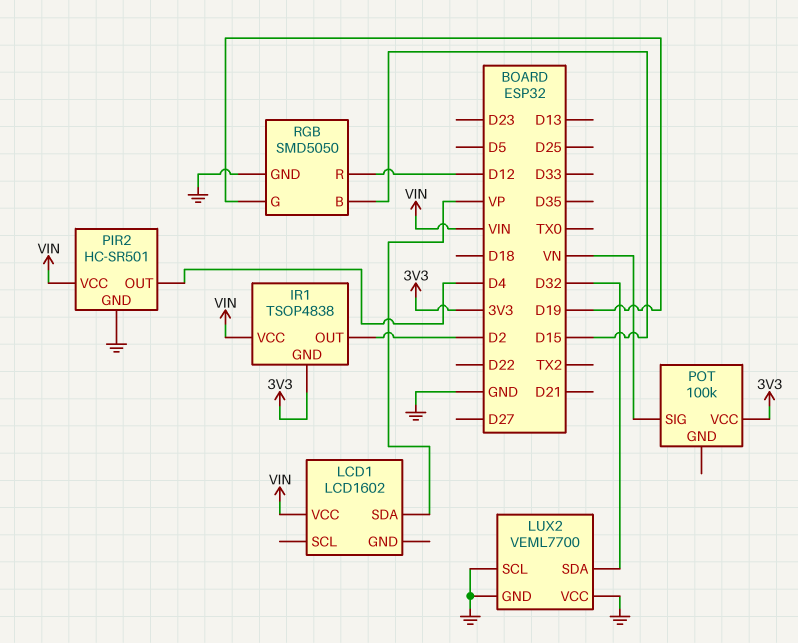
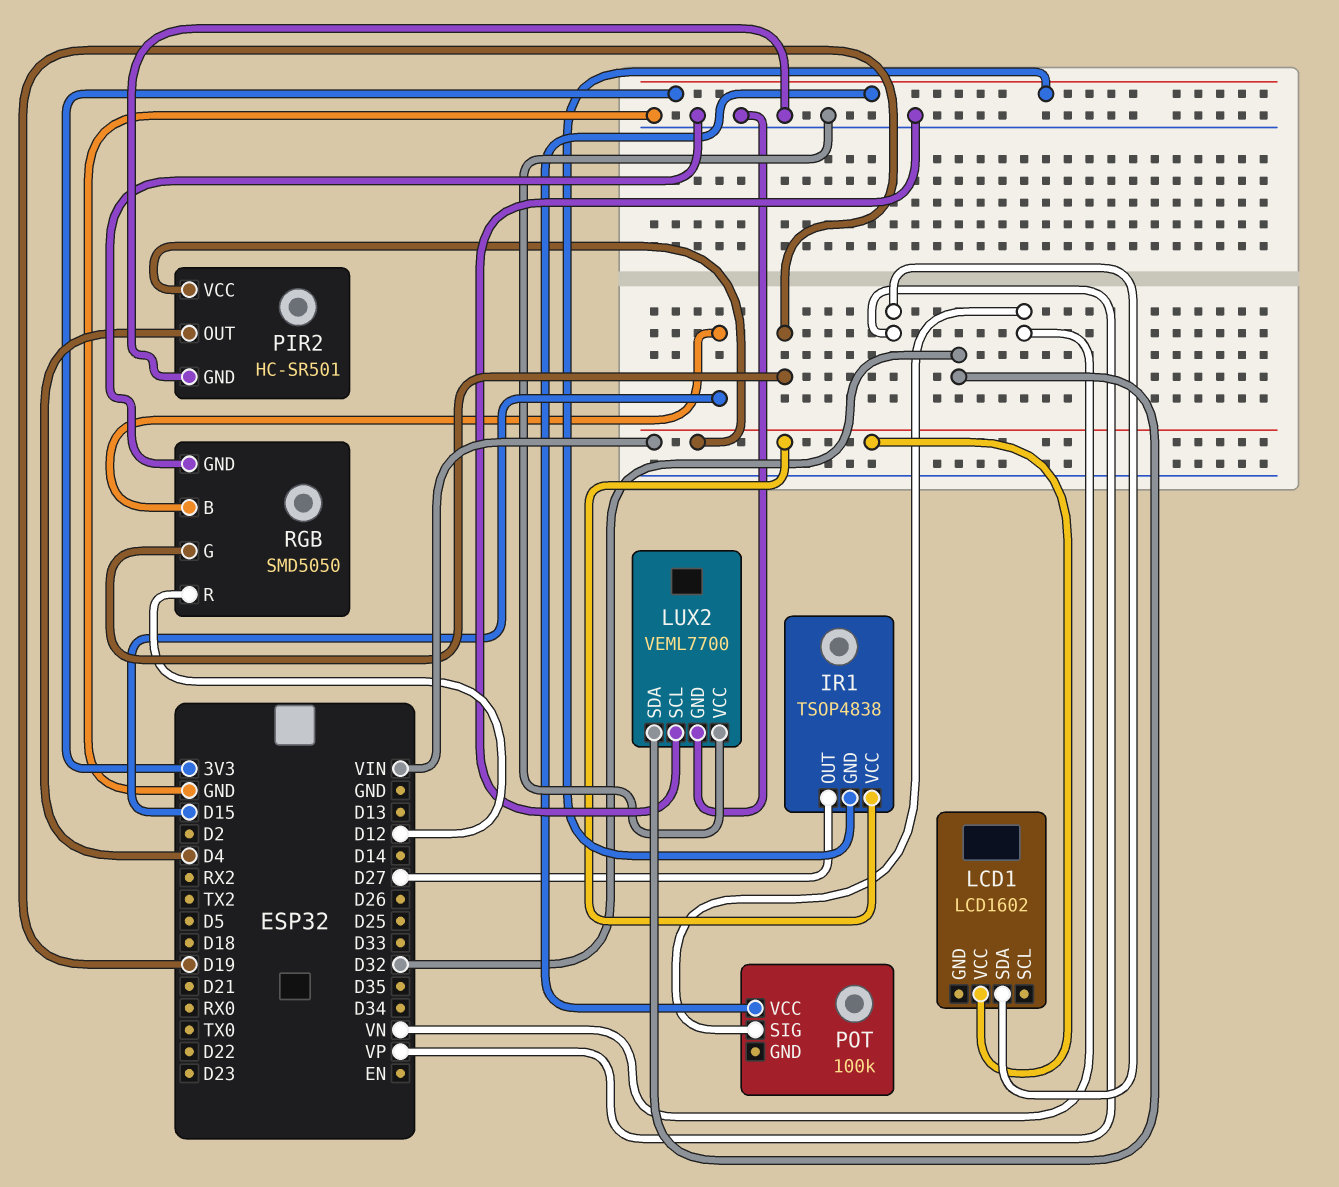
IR1 pin OUT: D2 -> D27

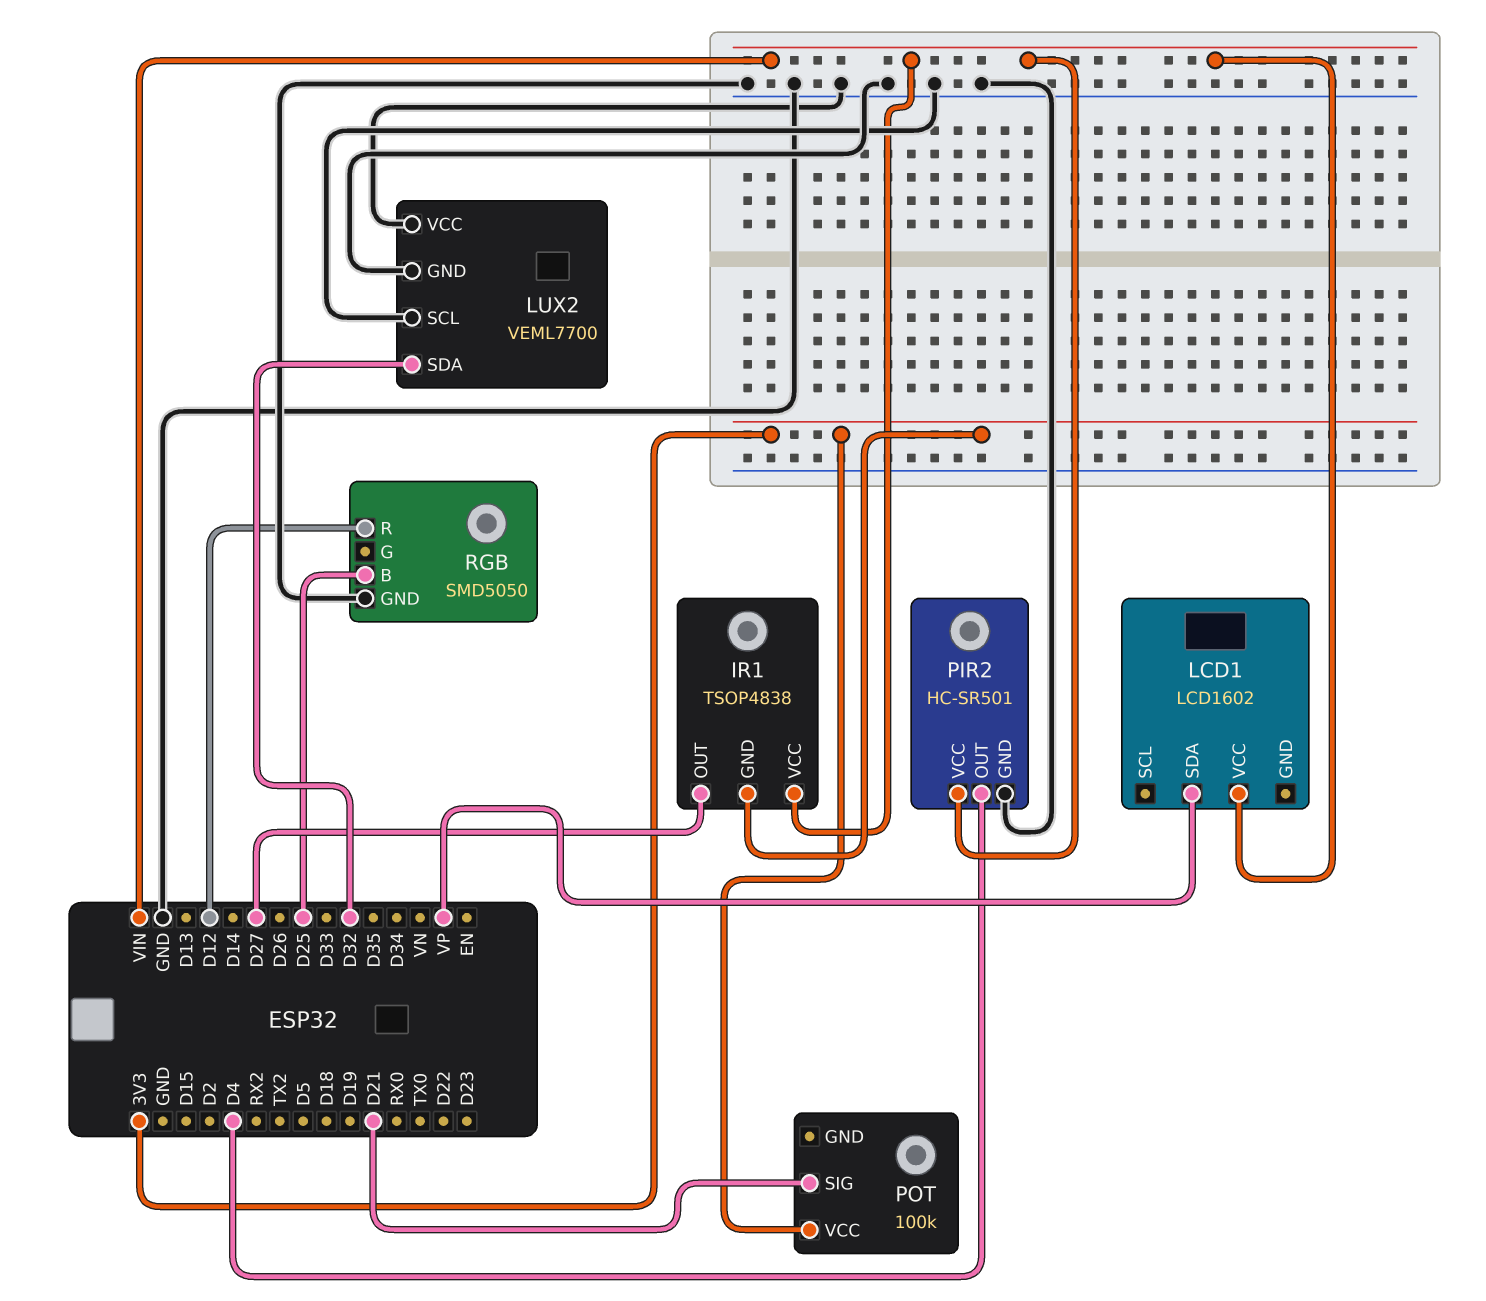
POT pin SIG: VN -> D21
RGB pin B: D15 -> D25
RGB pin G: D19 -> none

